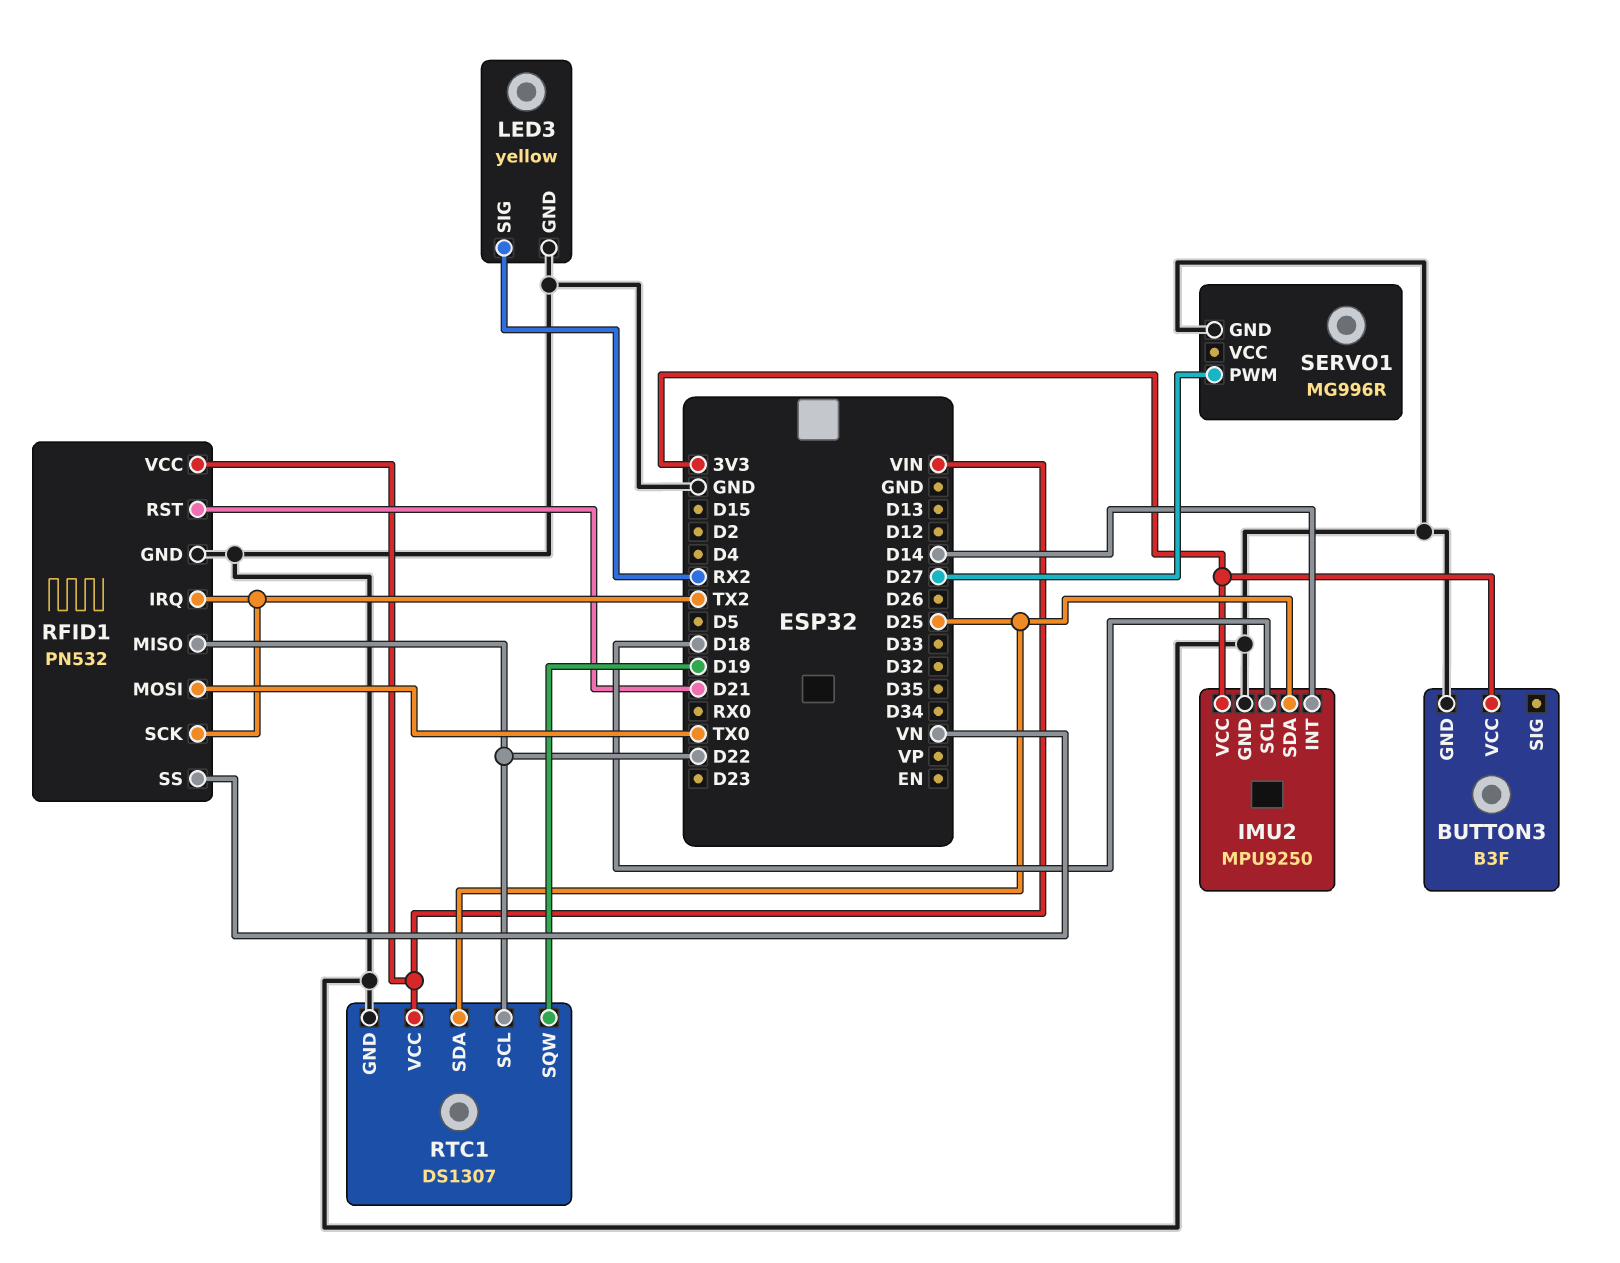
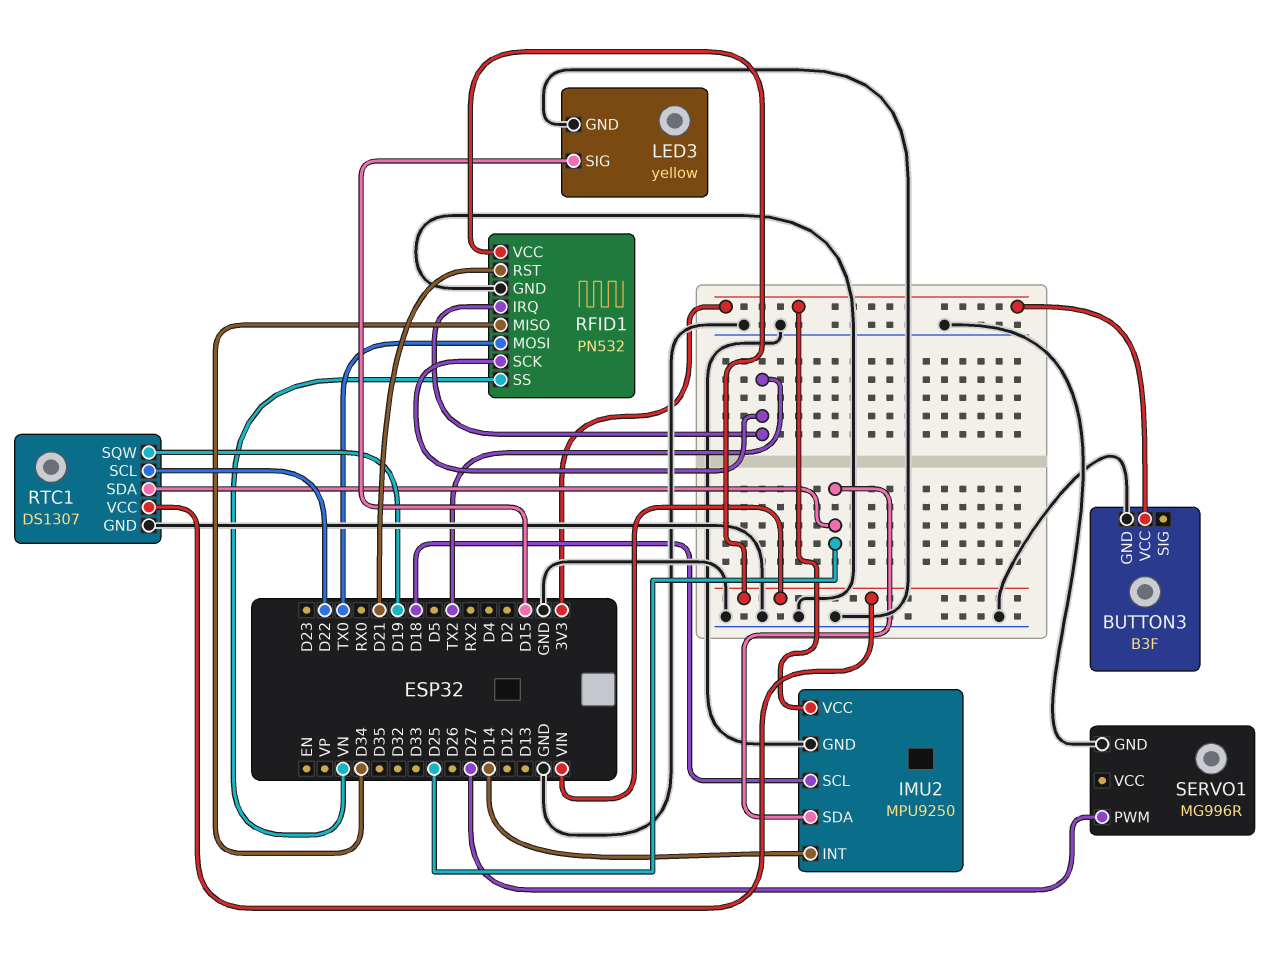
LED3 pin SIG: RX2 -> D15
RFID1 pin MISO: D22 -> D34

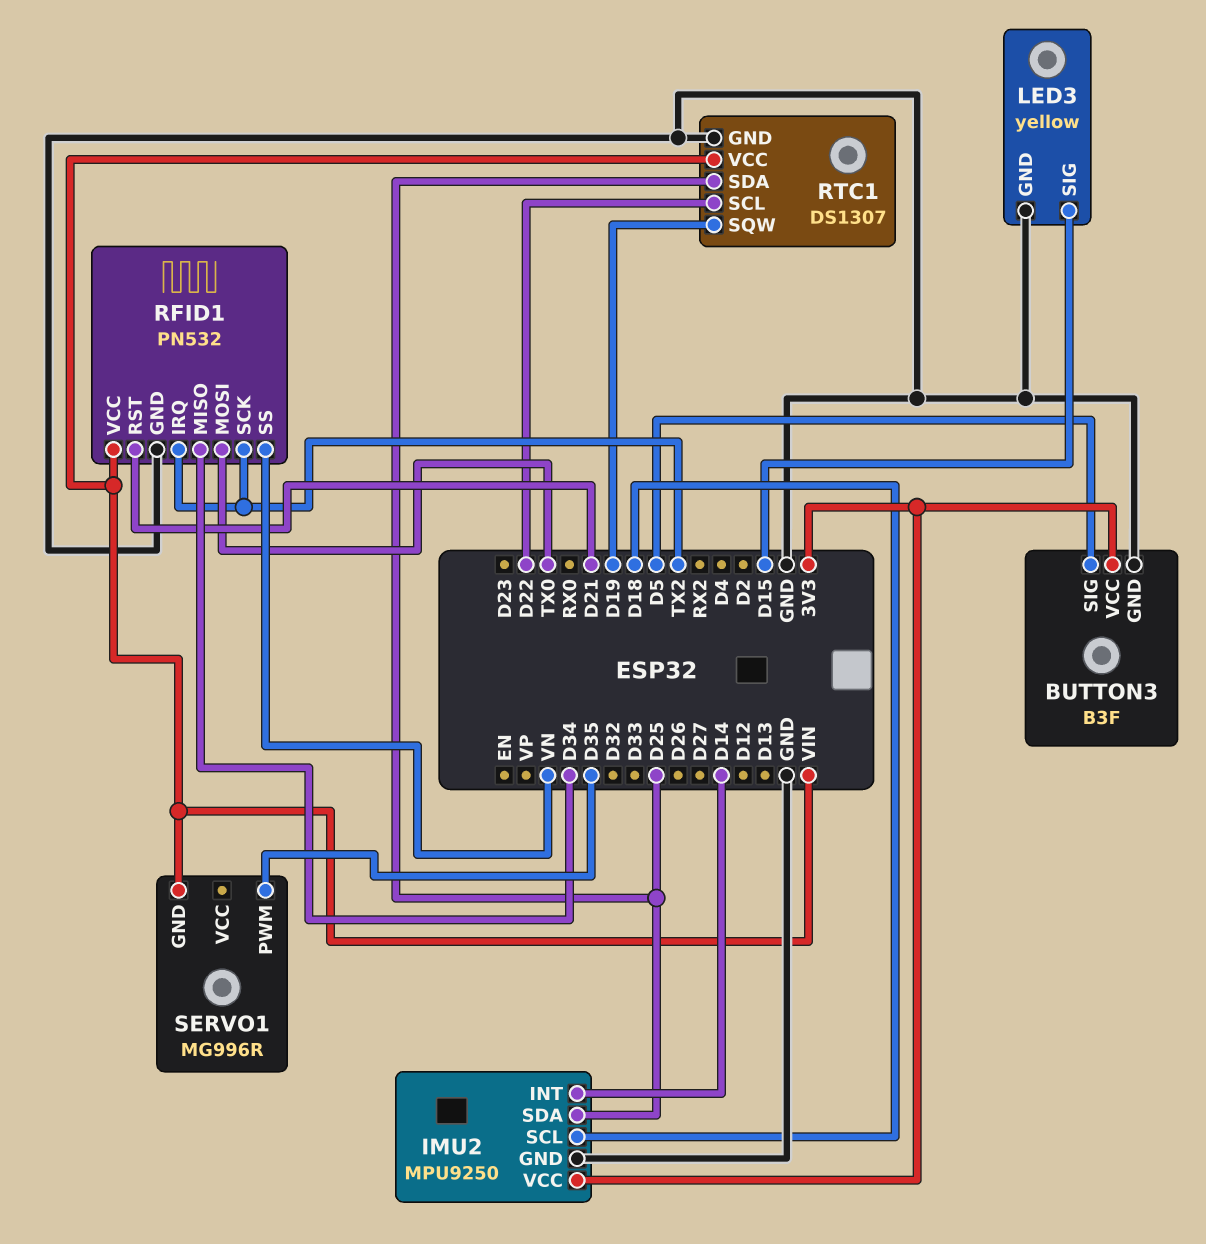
BUTTON3 pin SIG: none -> D5
SERVO1 pin GND: GND -> VIN
SERVO1 pin PWM: D27 -> D35

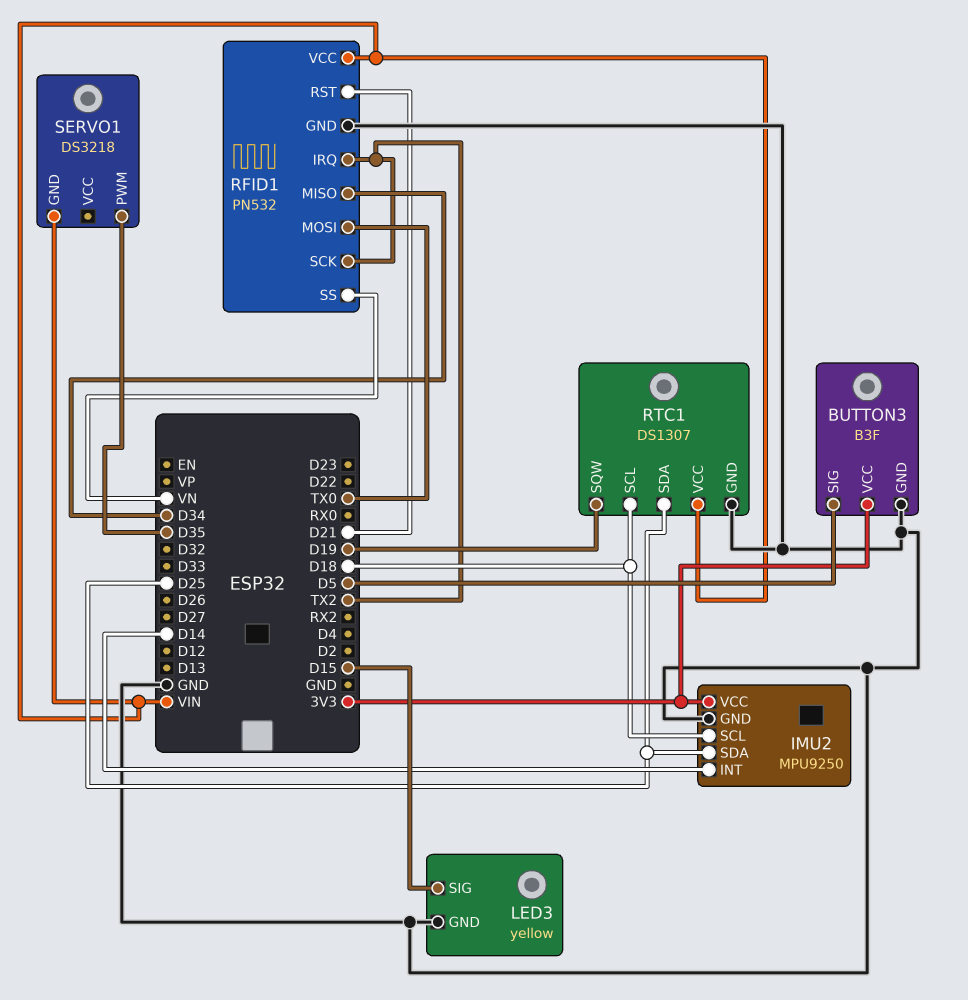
RTC1 pin SCL: D22 -> D18
SERVO1: MG996R -> DS3218

